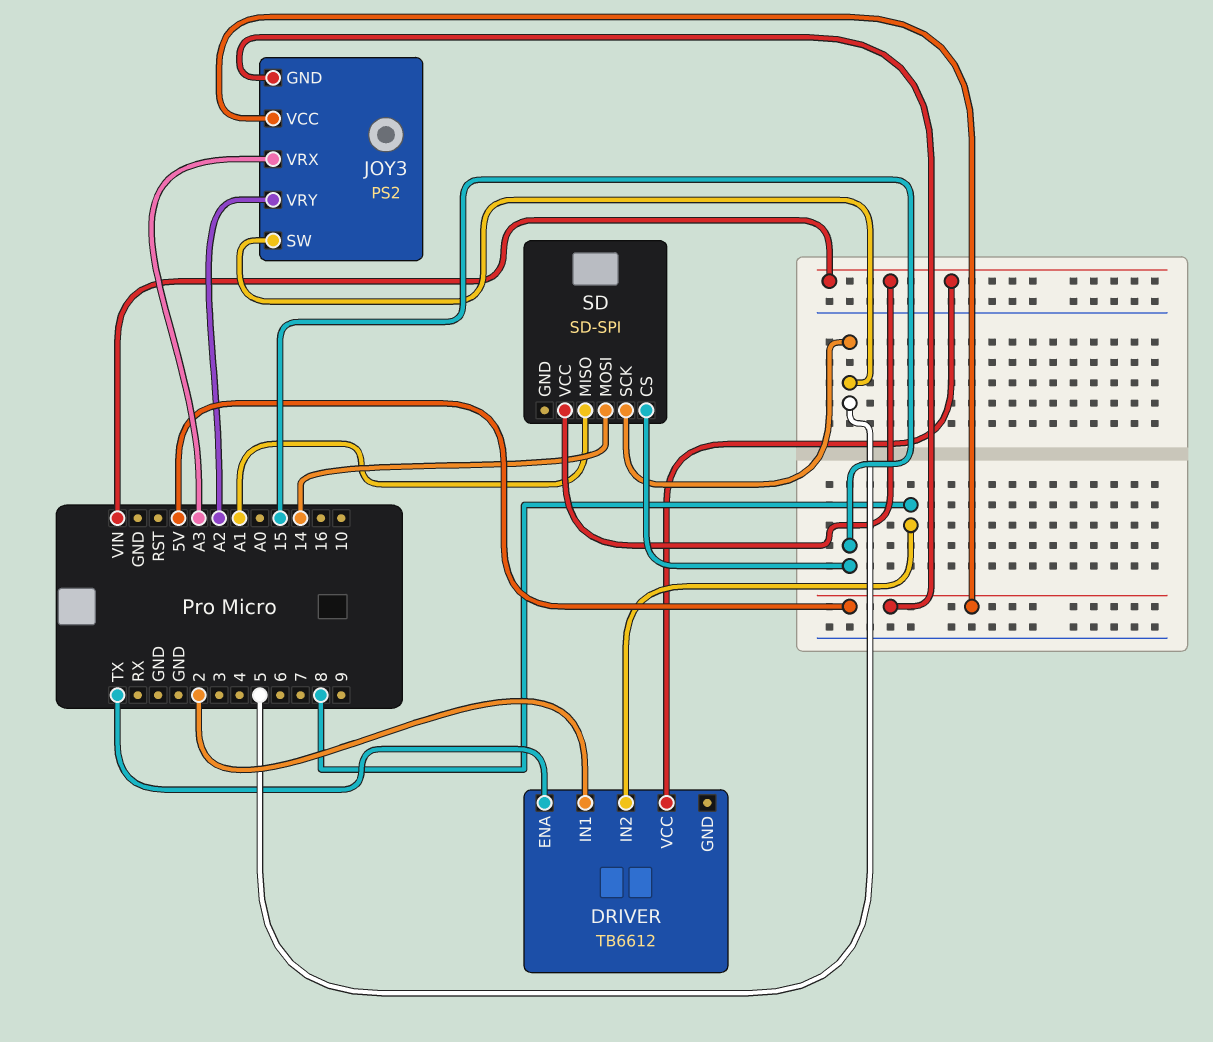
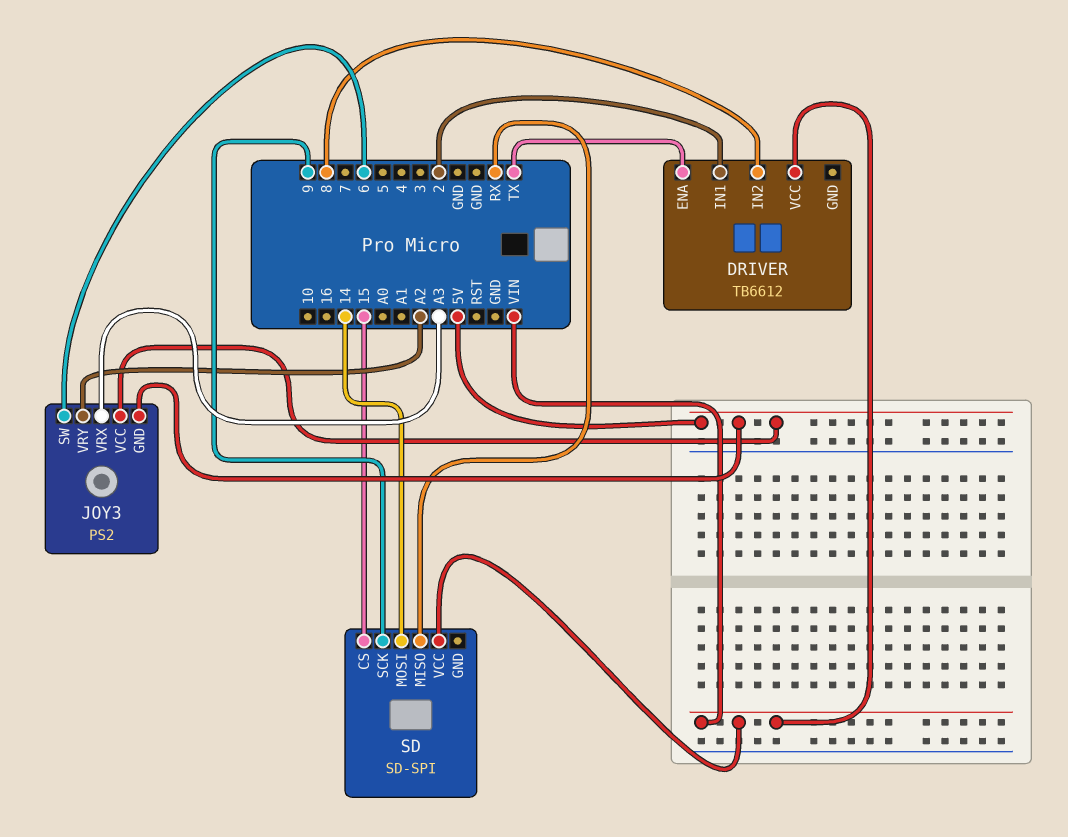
JOY3 pin SW: 5 -> 6
SD pin MISO: A1 -> RX
SD pin SCK: 5 -> 9

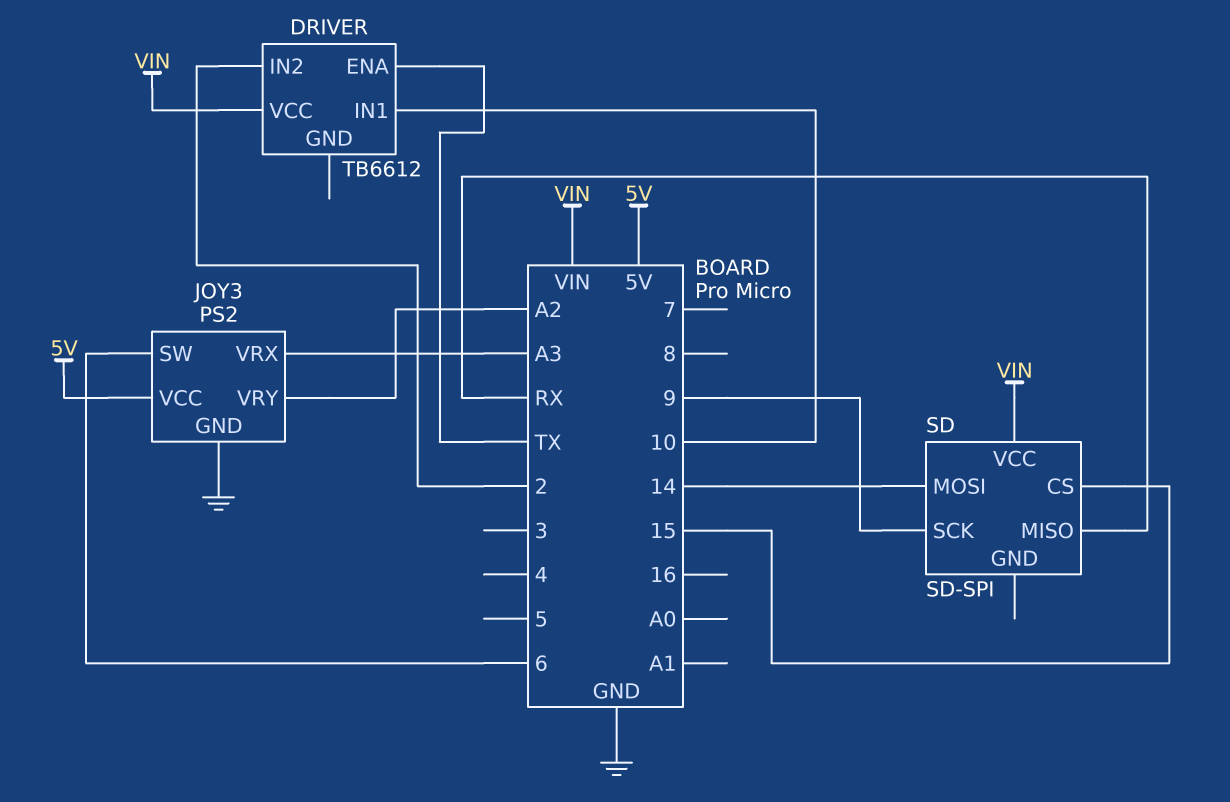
DRIVER pin IN1: 2 -> 10
DRIVER pin IN2: 8 -> 2
JOY3 pin GND: 5V -> GND

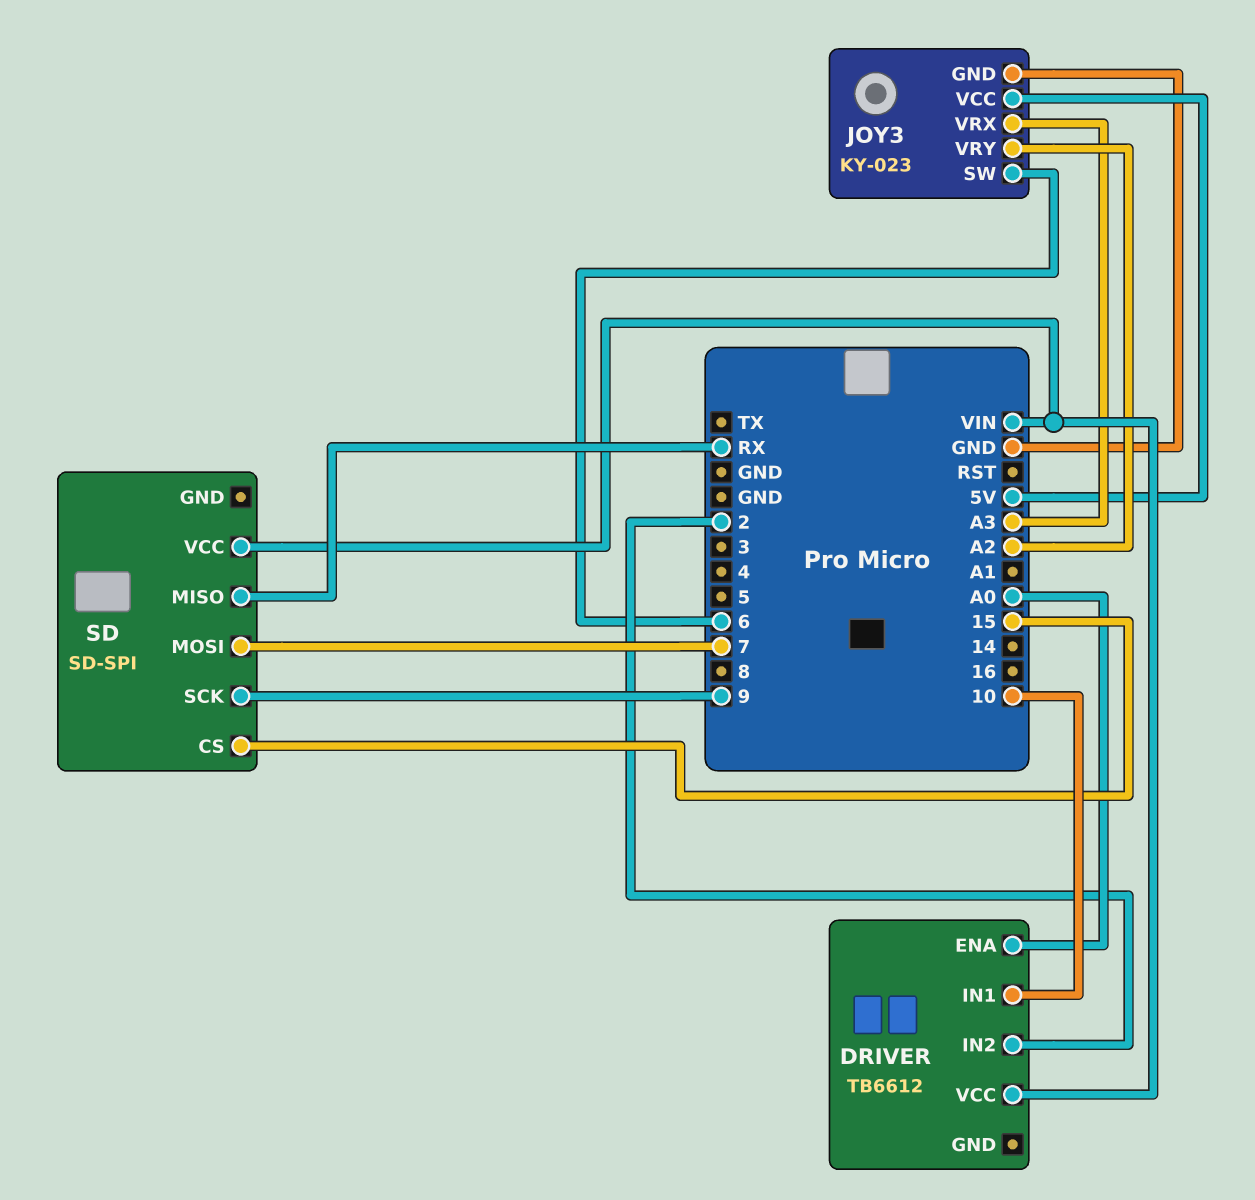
DRIVER pin ENA: TX -> A0
JOY3: PS2 -> KY-023
SD pin MOSI: 14 -> 7

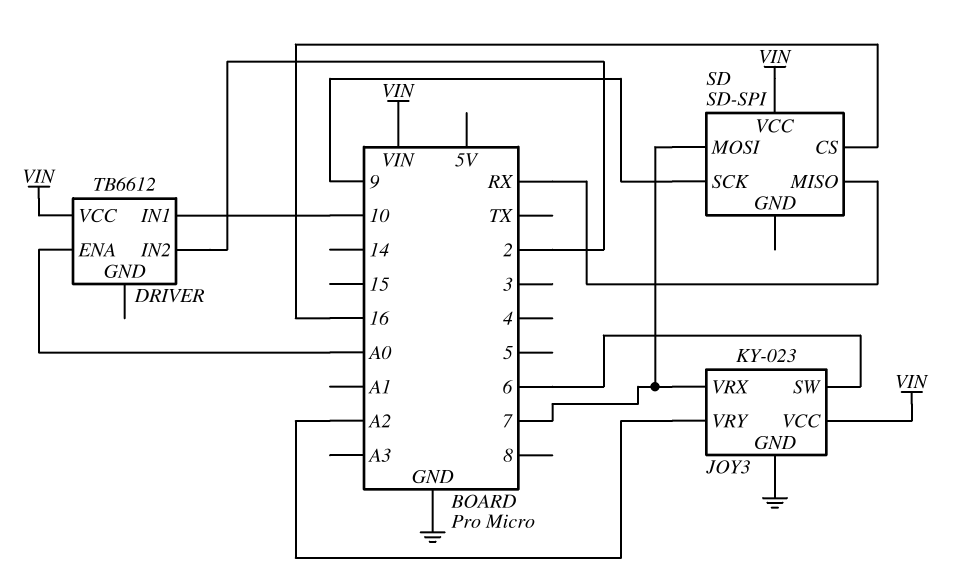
JOY3 pin VCC: 5V -> VIN
JOY3 pin VRX: A3 -> 7
SD pin CS: 15 -> 16

